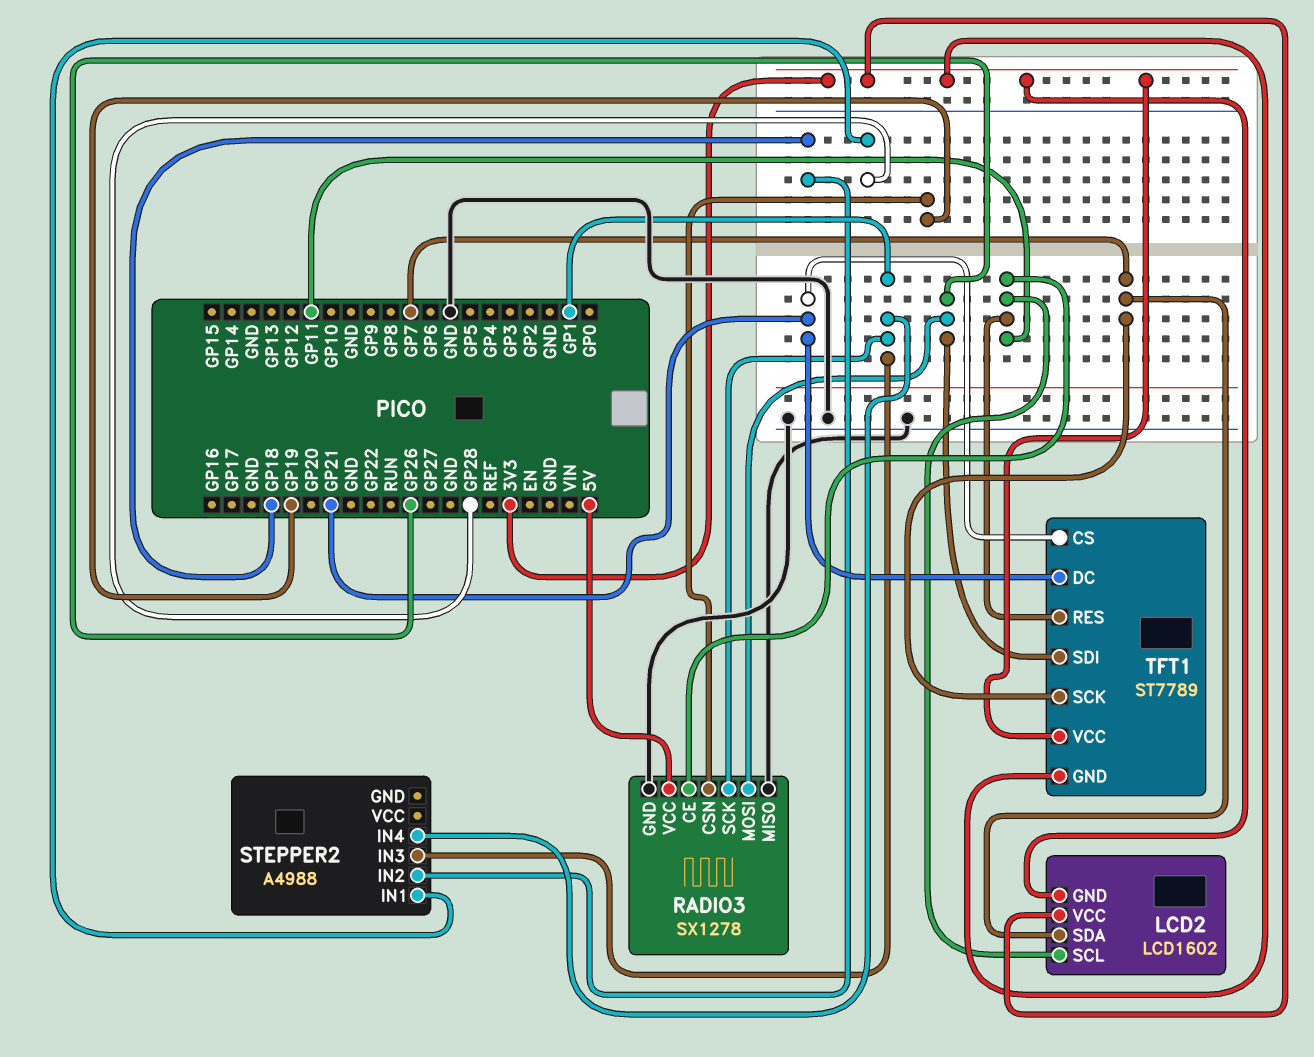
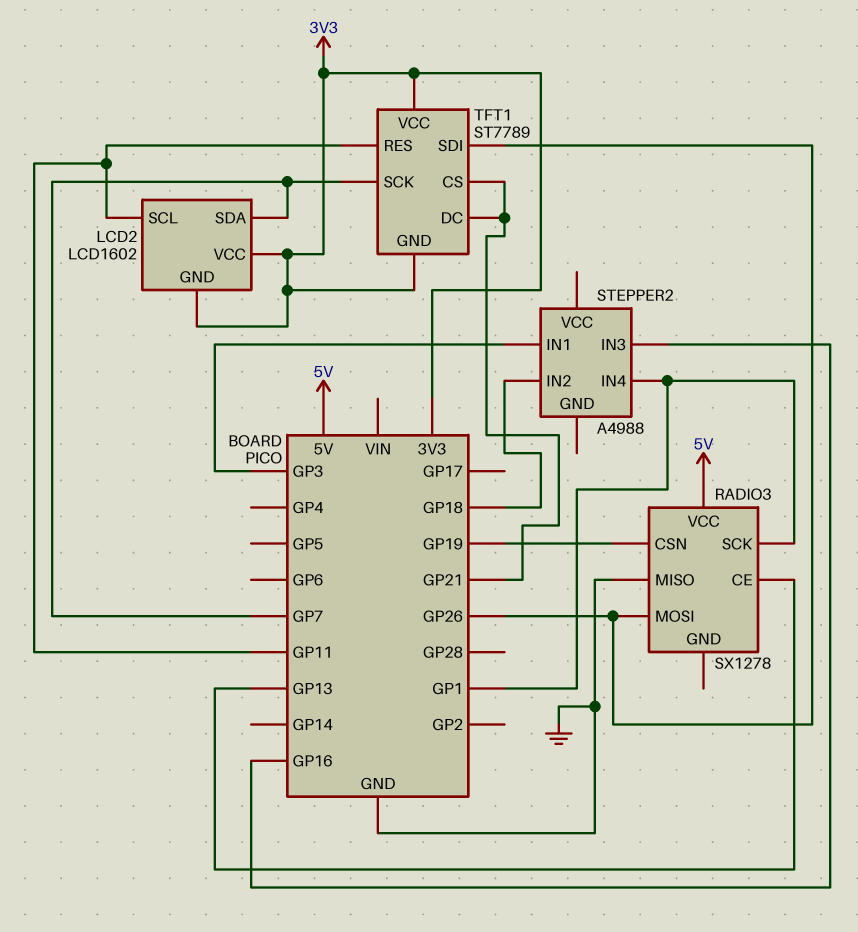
RADIO3 pin CE: GP11 -> GP13
RADIO3 pin GND: GND -> none
STEPPER2 pin IN1: GP28 -> GP3
STEPPER2 pin IN3: GP1 -> GP16

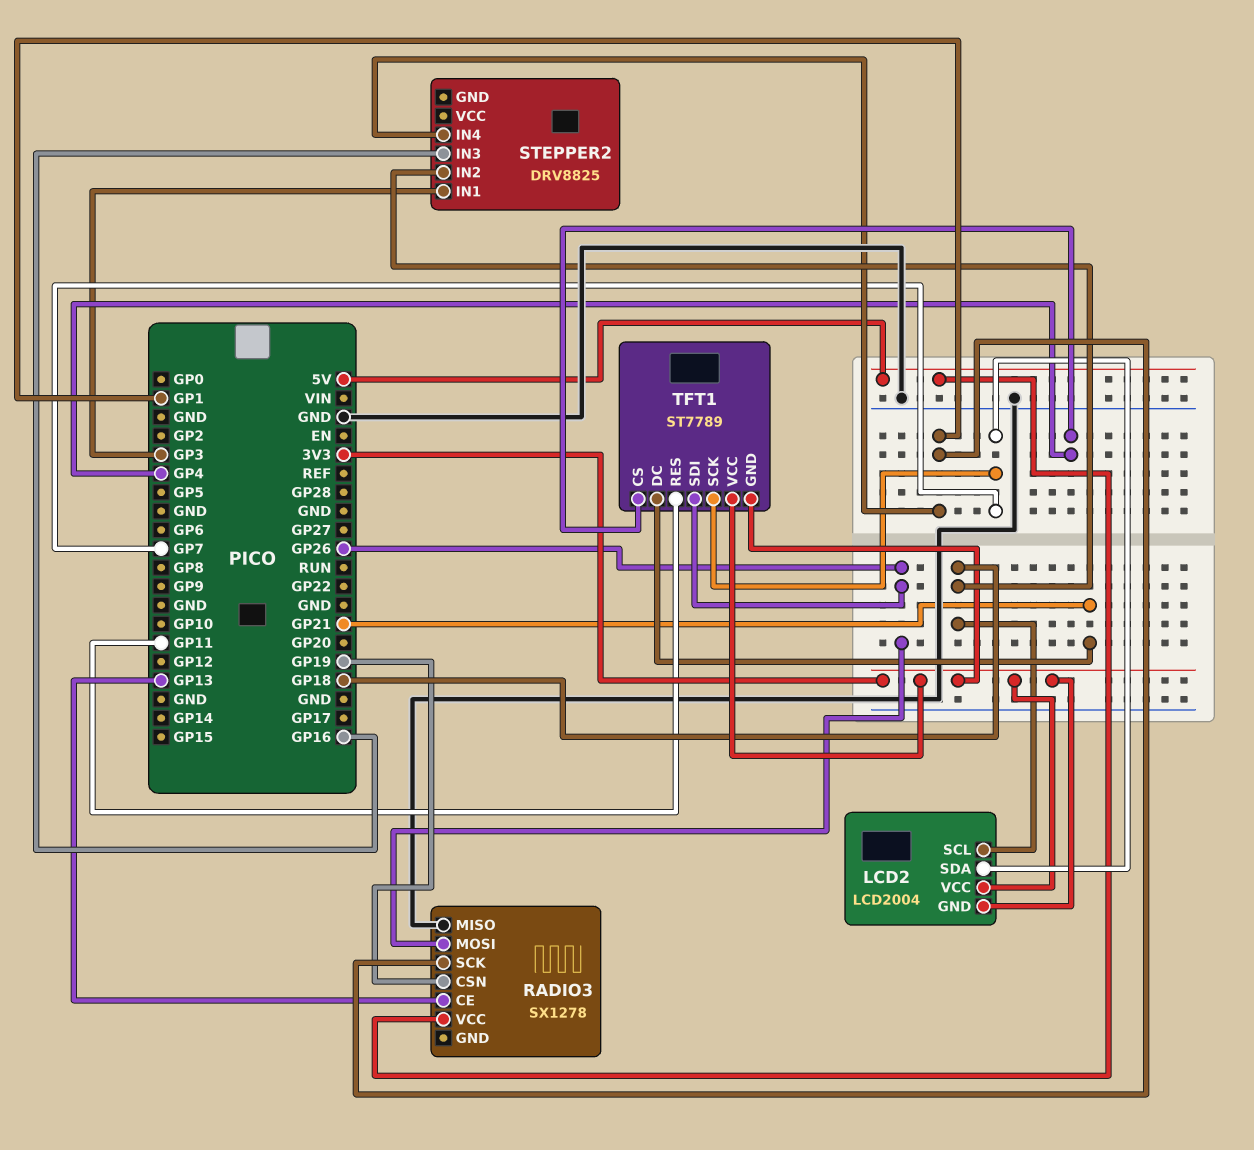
LCD2: LCD1602 -> LCD2004
LCD2 pin SCL: GP11 -> GP18
STEPPER2: A4988 -> DRV8825
TFT1 pin CS: GP21 -> GP4

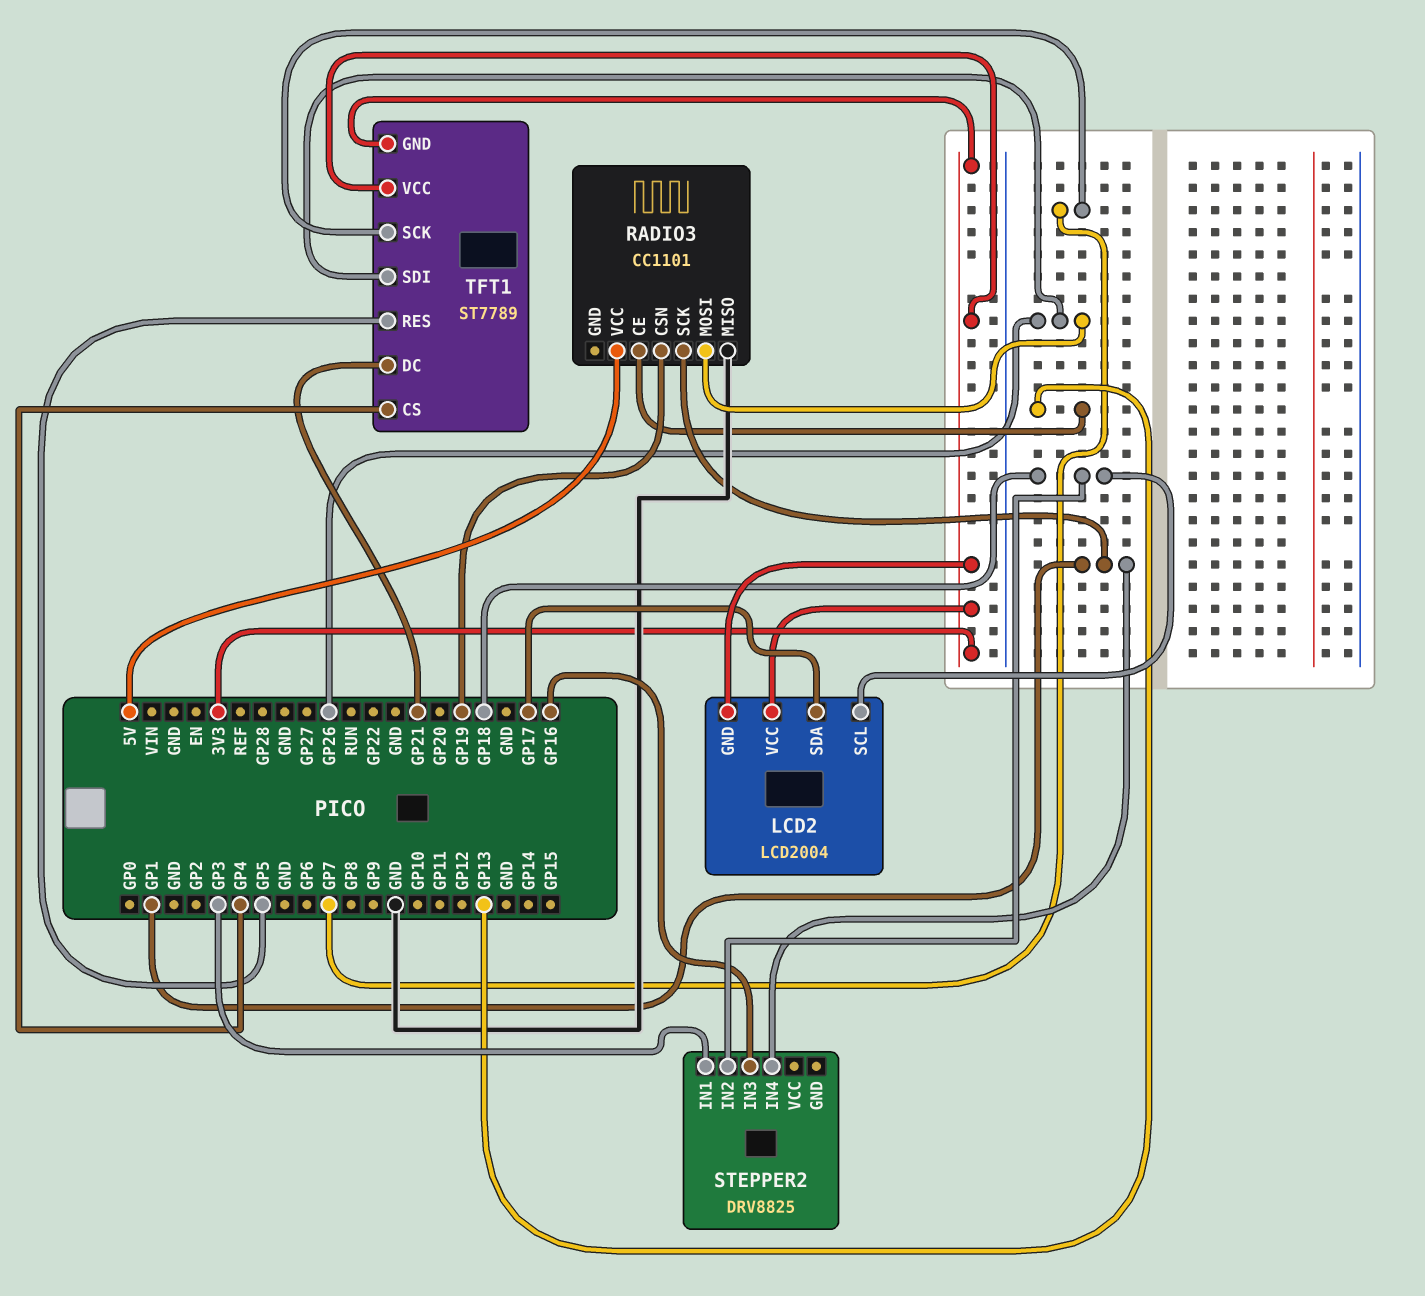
LCD2 pin SDA: GP7 -> GP17
RADIO3: SX1278 -> CC1101
TFT1 pin RES: GP11 -> GP5

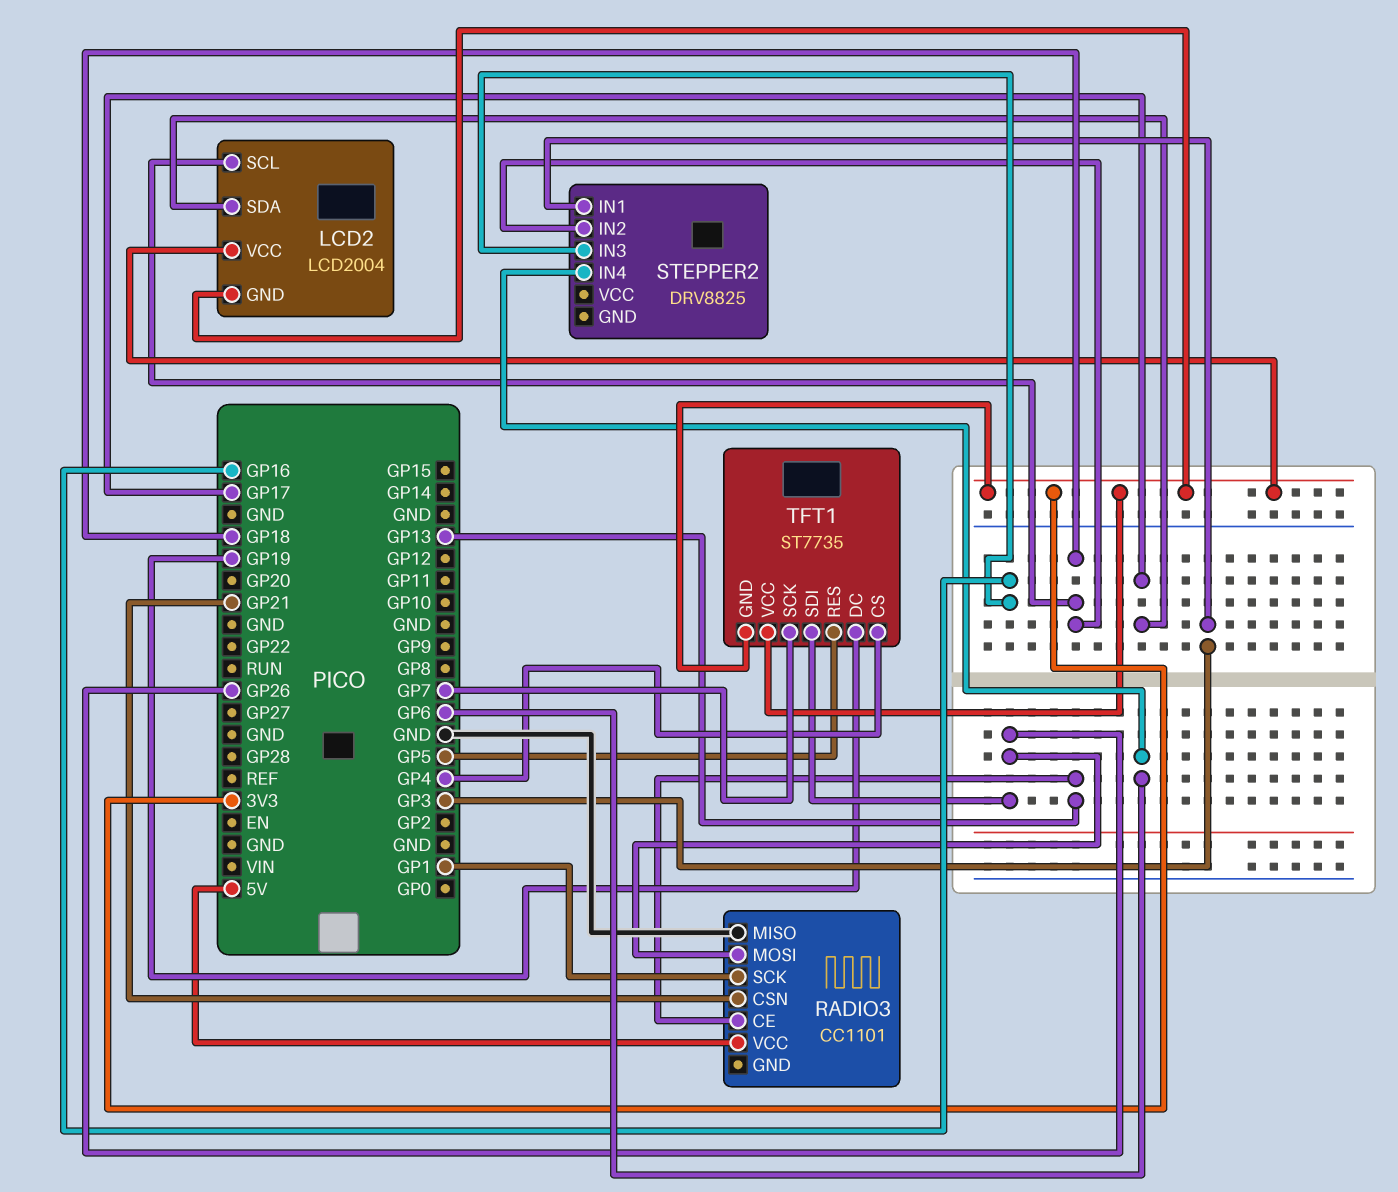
RADIO3 pin CSN: GP19 -> GP21
STEPPER2 pin IN4: GP1 -> GP6
TFT1: ST7789 -> ST7735
TFT1 pin DC: GP21 -> GP19

